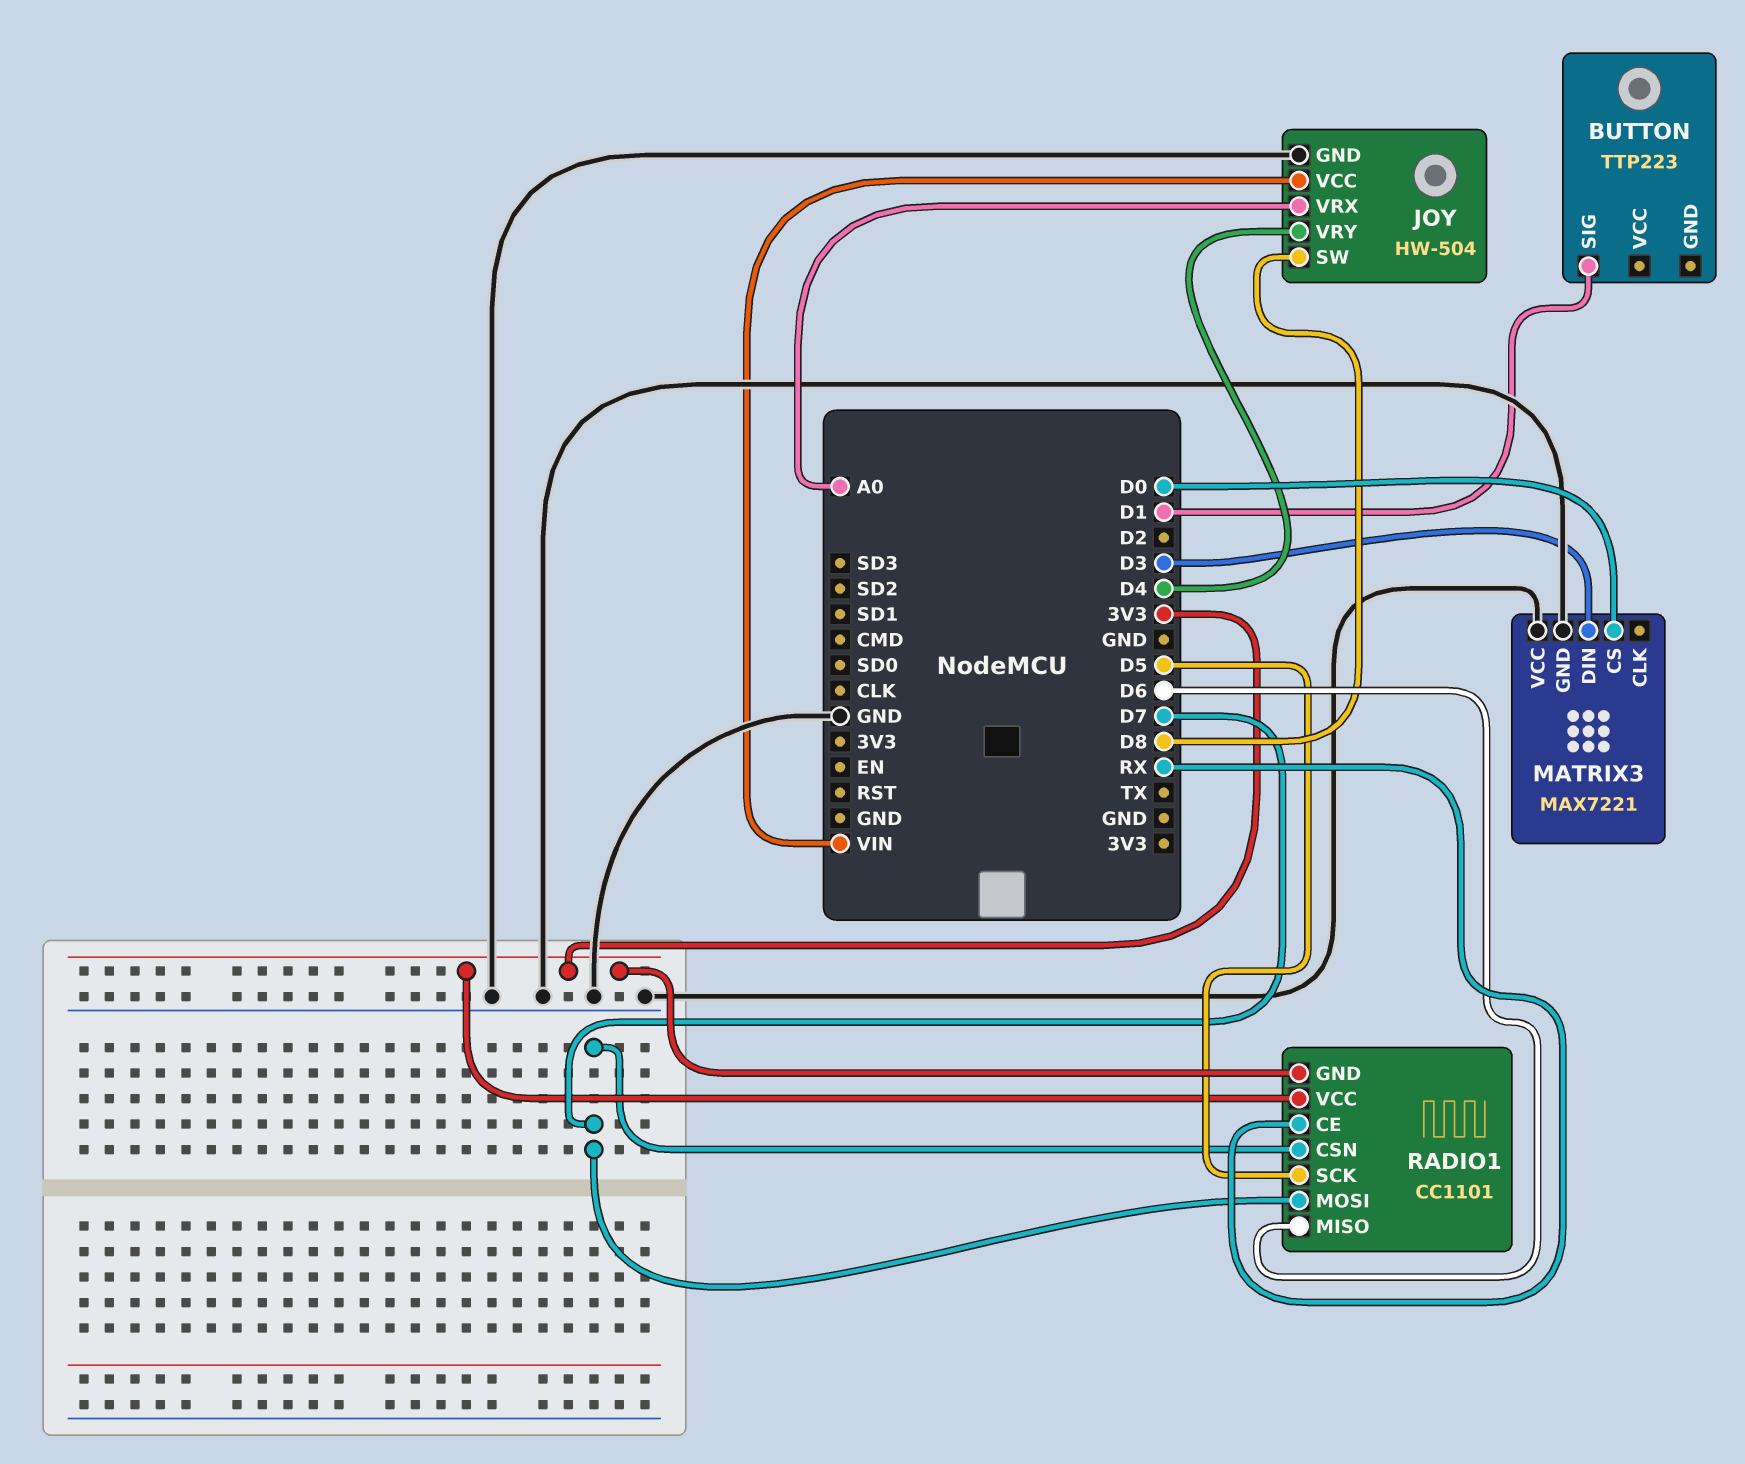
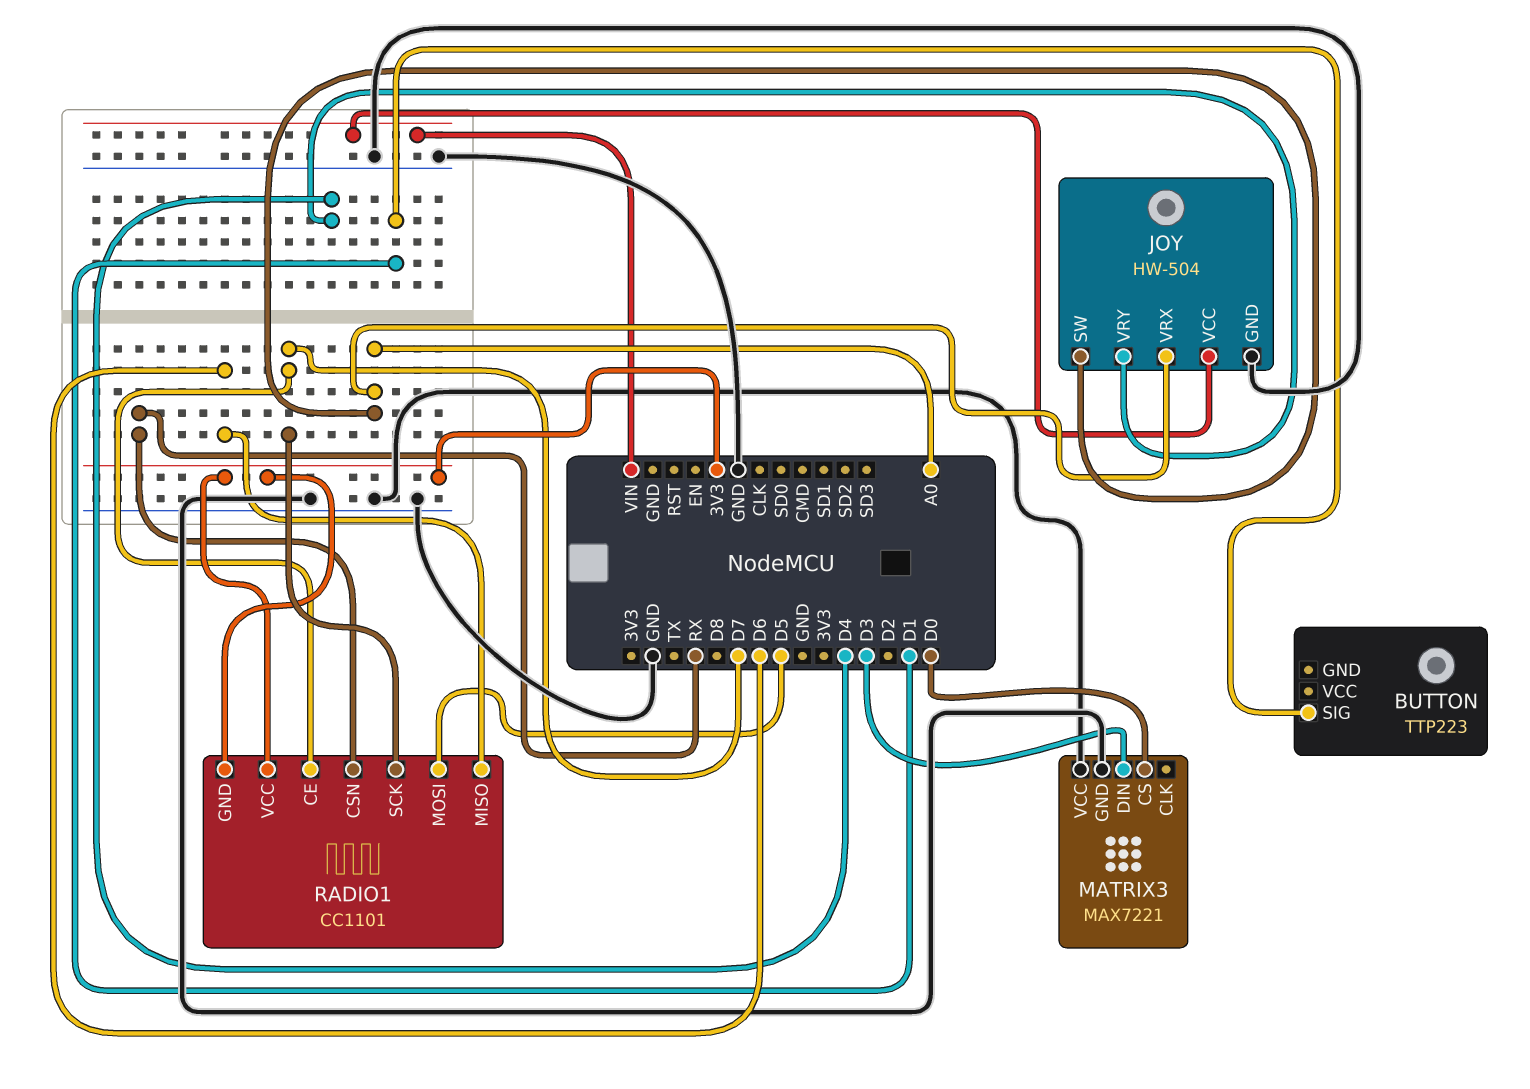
JOY pin SW: D8 -> A0
RADIO1 pin CE: RX -> D7
RADIO1 pin CSN: D7 -> RX
RADIO1 pin MOSI: D7 -> D5
RADIO1 pin SCK: D5 -> D7

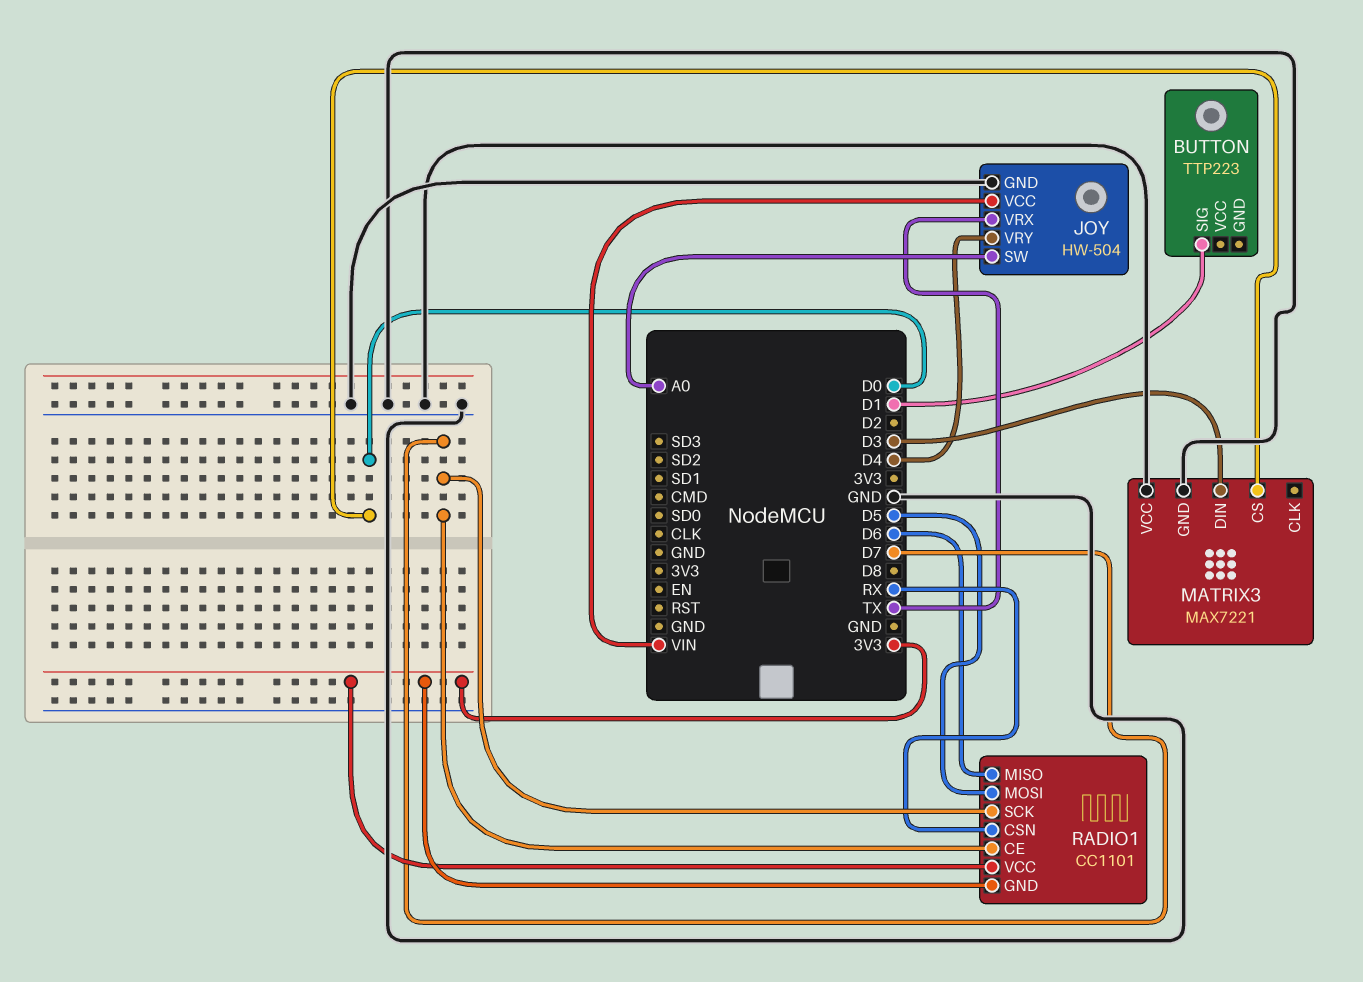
JOY pin VRX: A0 -> TX

